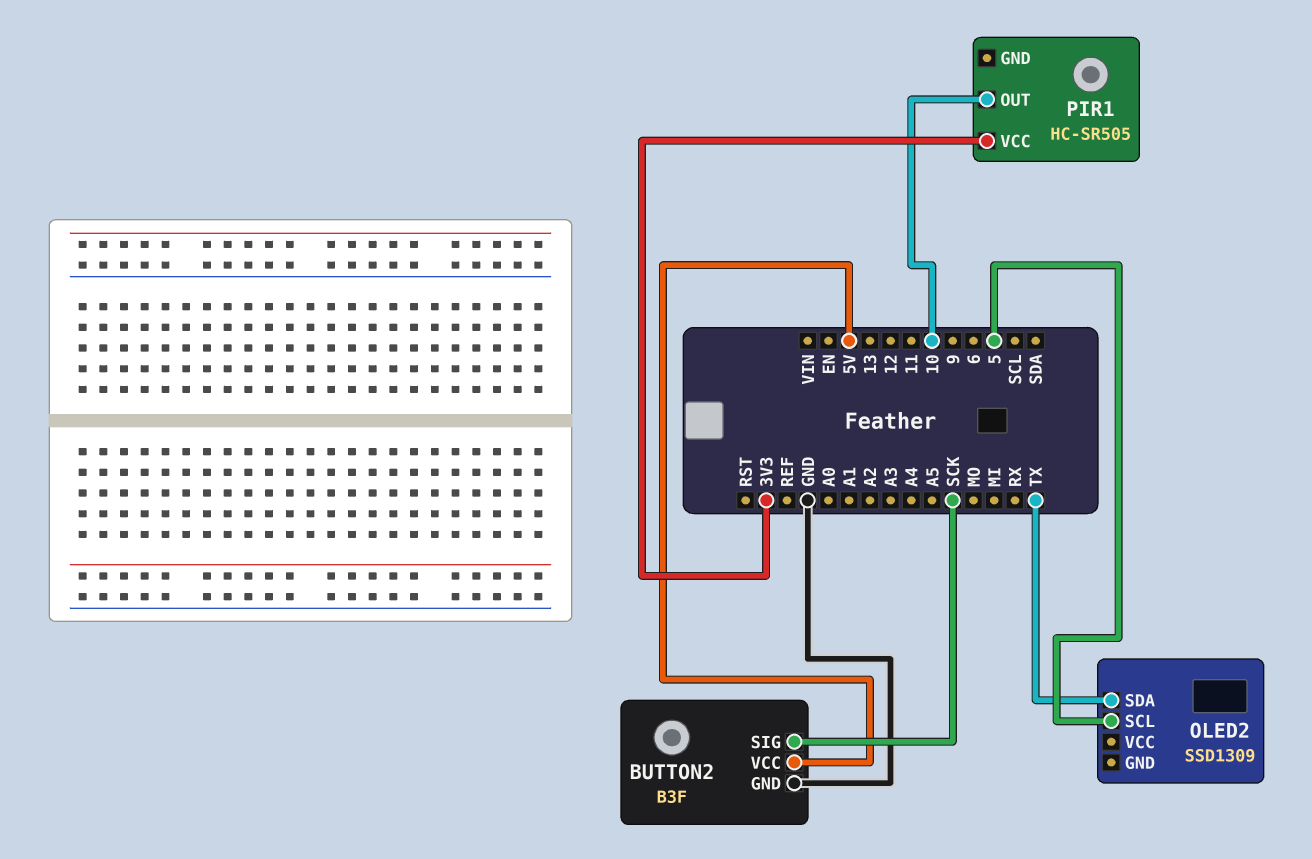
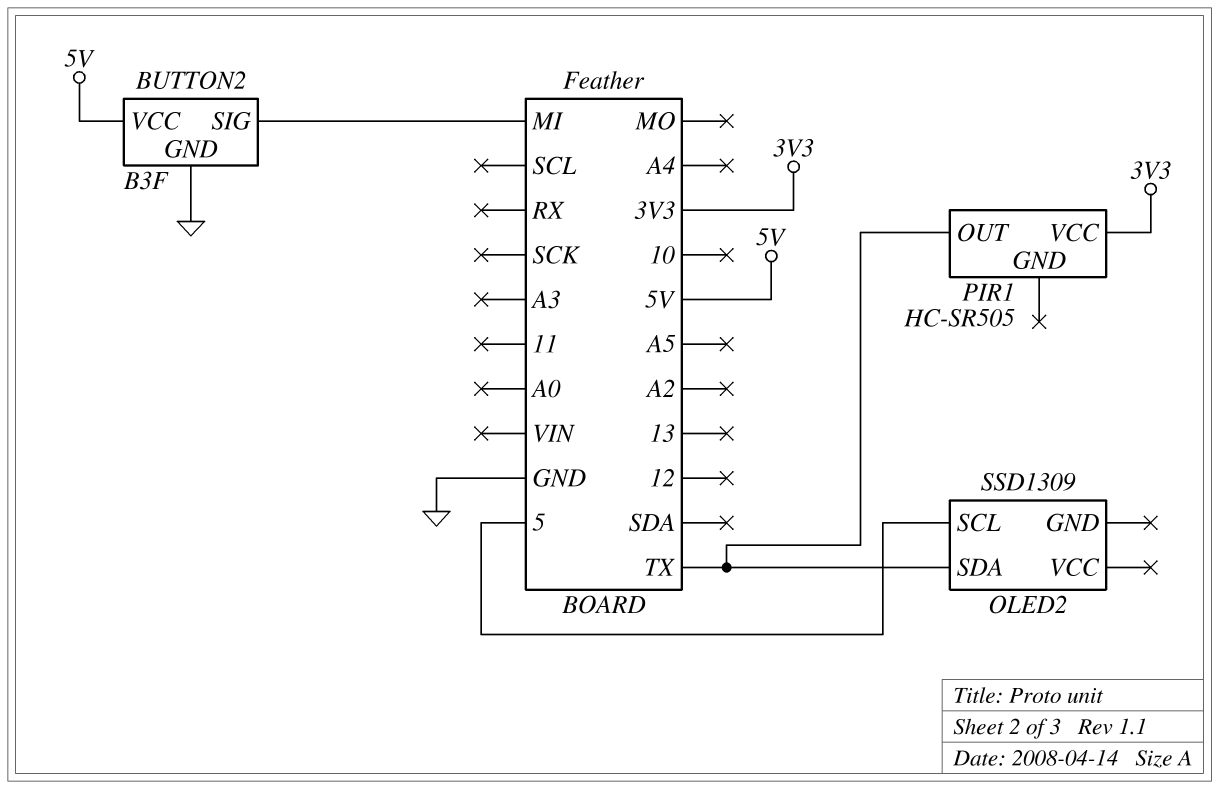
BUTTON2 pin SIG: SCK -> MI
PIR1 pin OUT: 10 -> TX

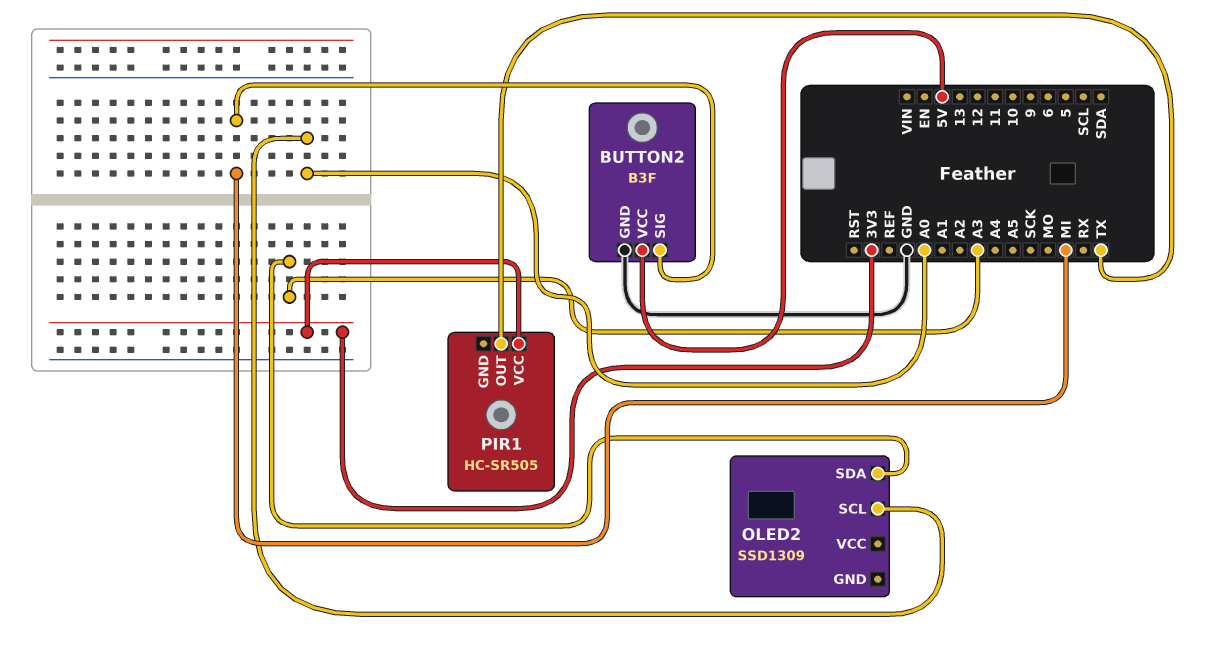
OLED2 pin SCL: 5 -> A0
OLED2 pin SDA: TX -> A3

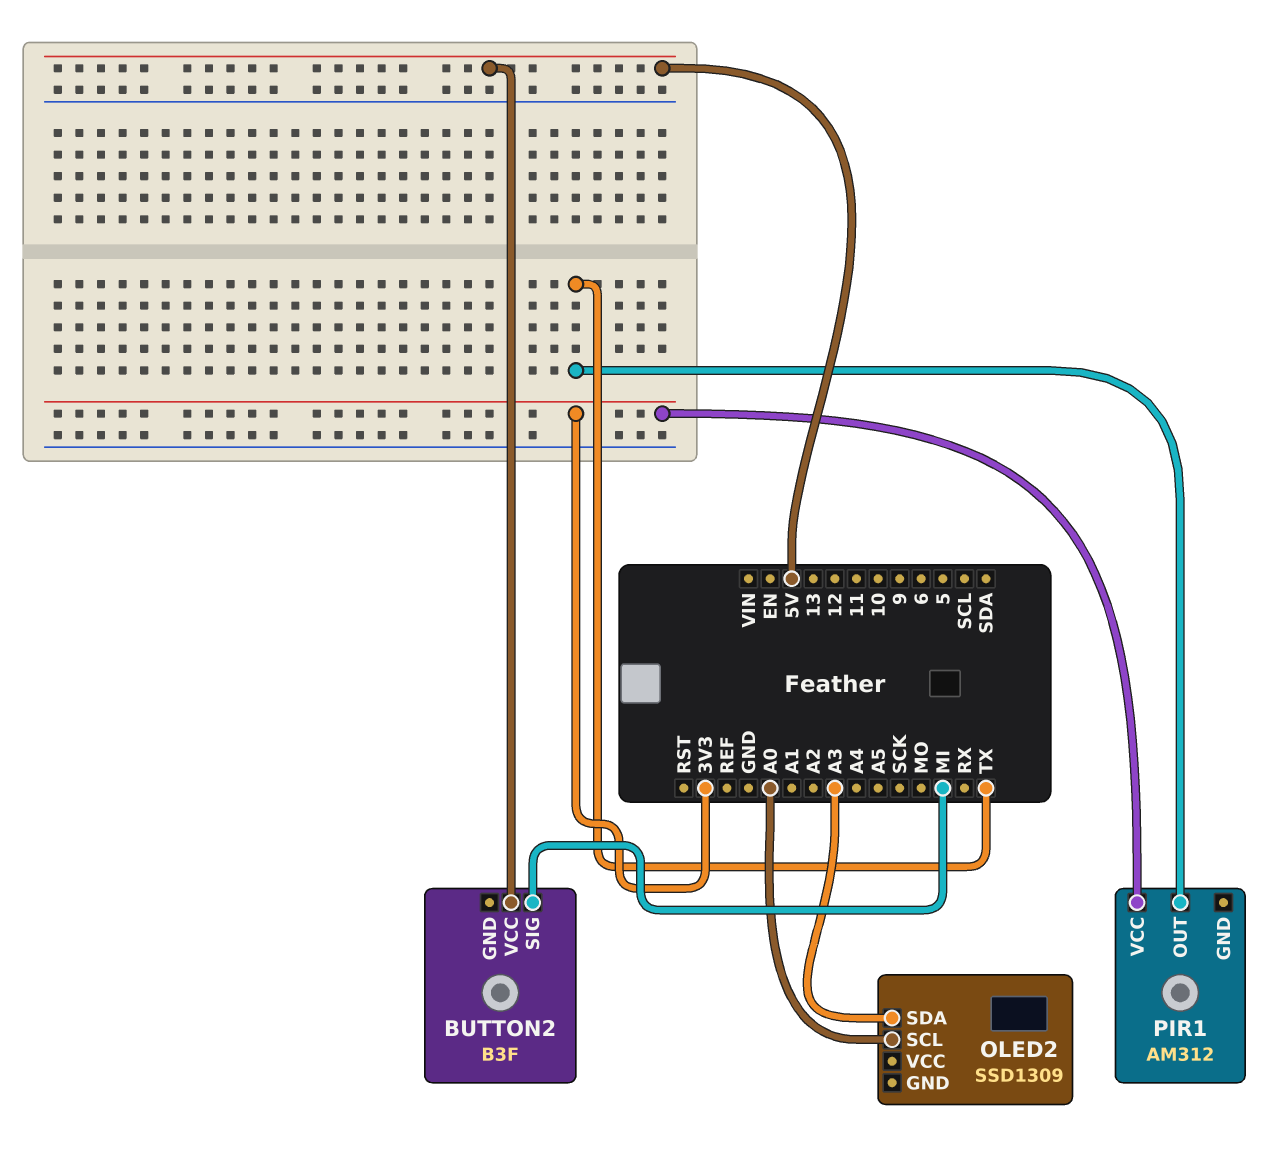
BUTTON2 pin GND: GND -> none
PIR1: HC-SR505 -> AM312

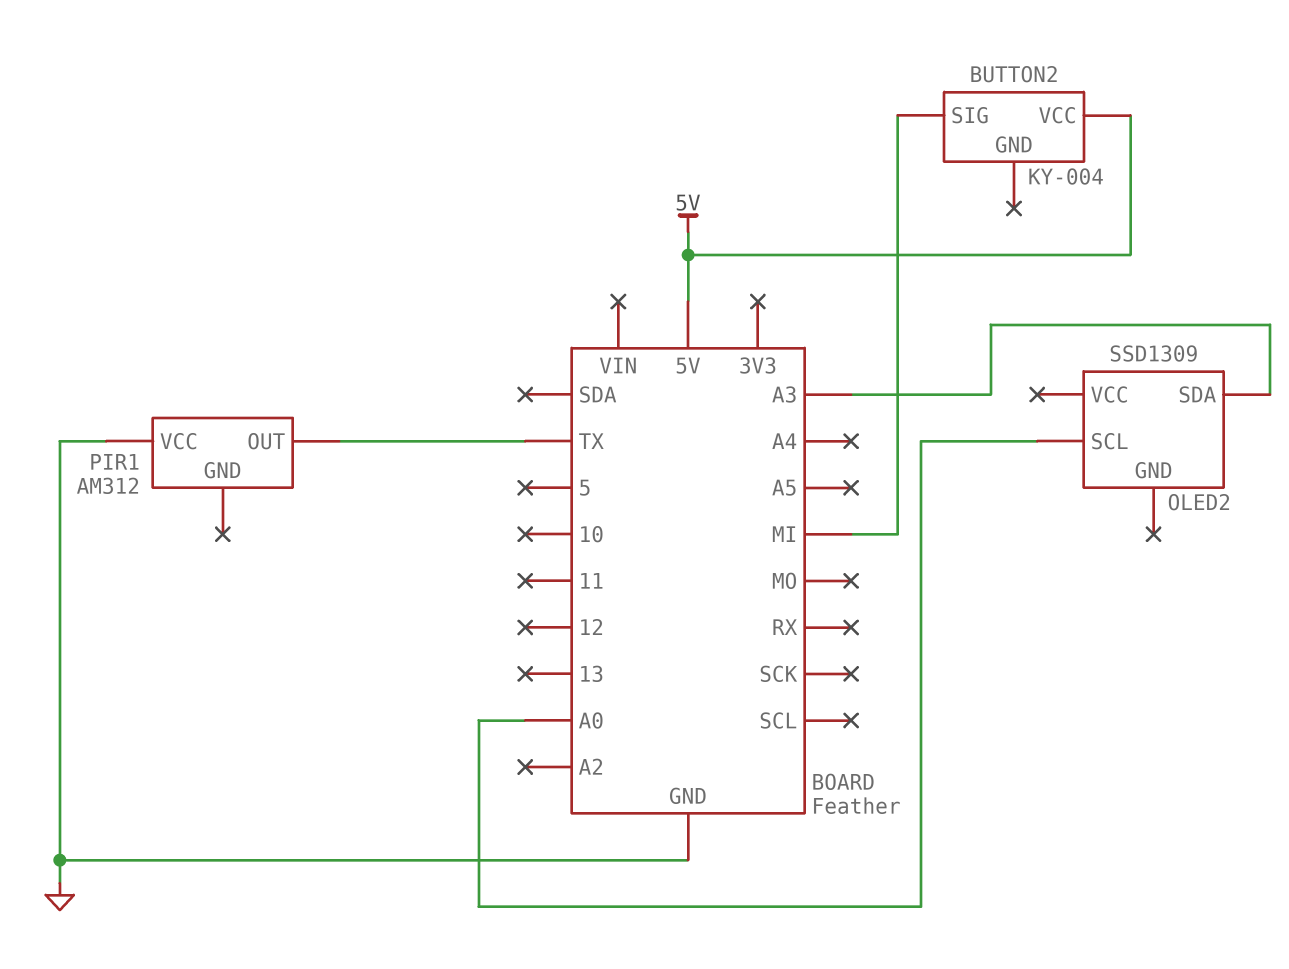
BUTTON2: B3F -> KY-004
PIR1 pin VCC: 3V3 -> GND

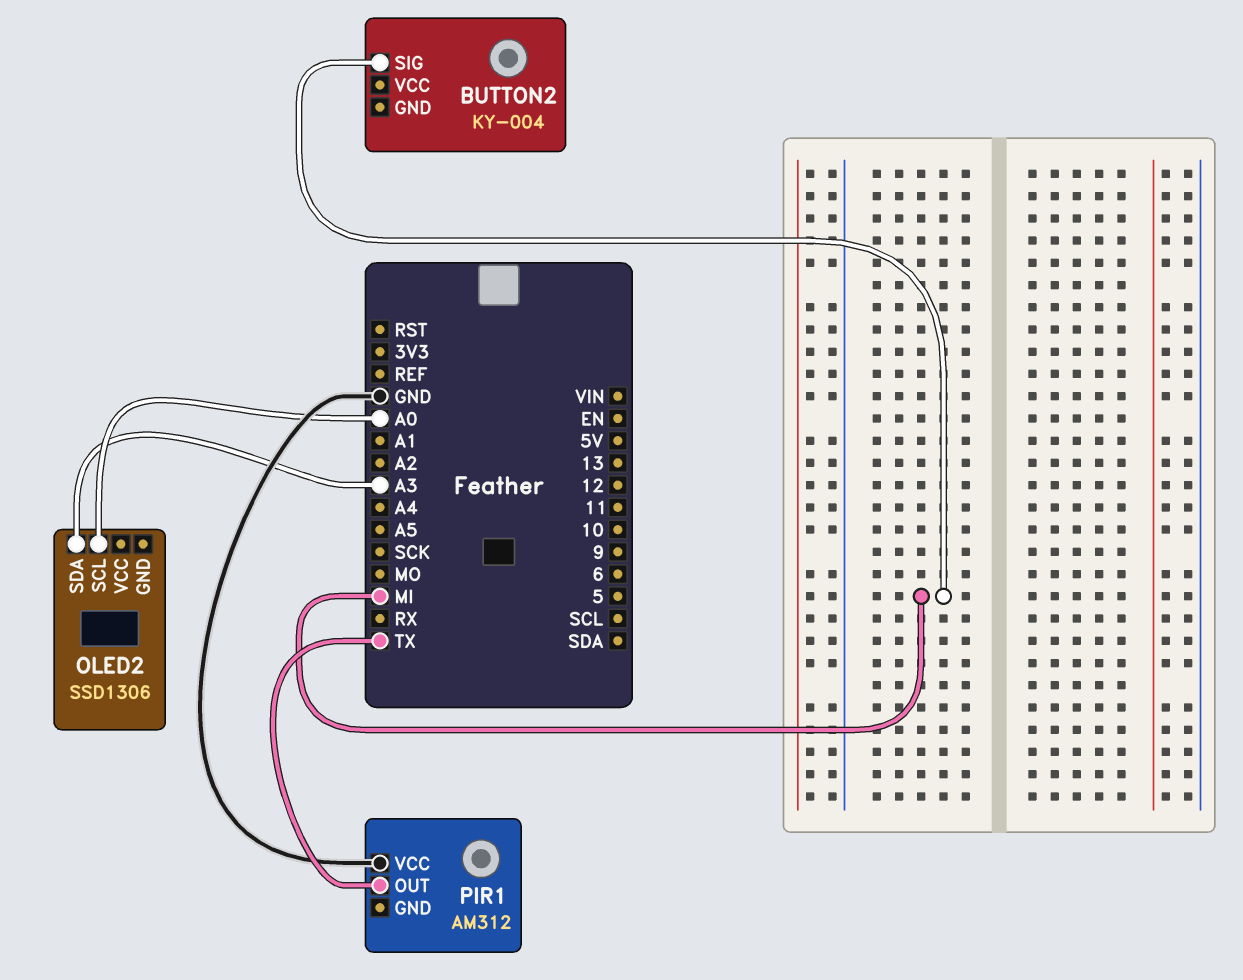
BUTTON2 pin VCC: 5V -> none
OLED2: SSD1309 -> SSD1306

